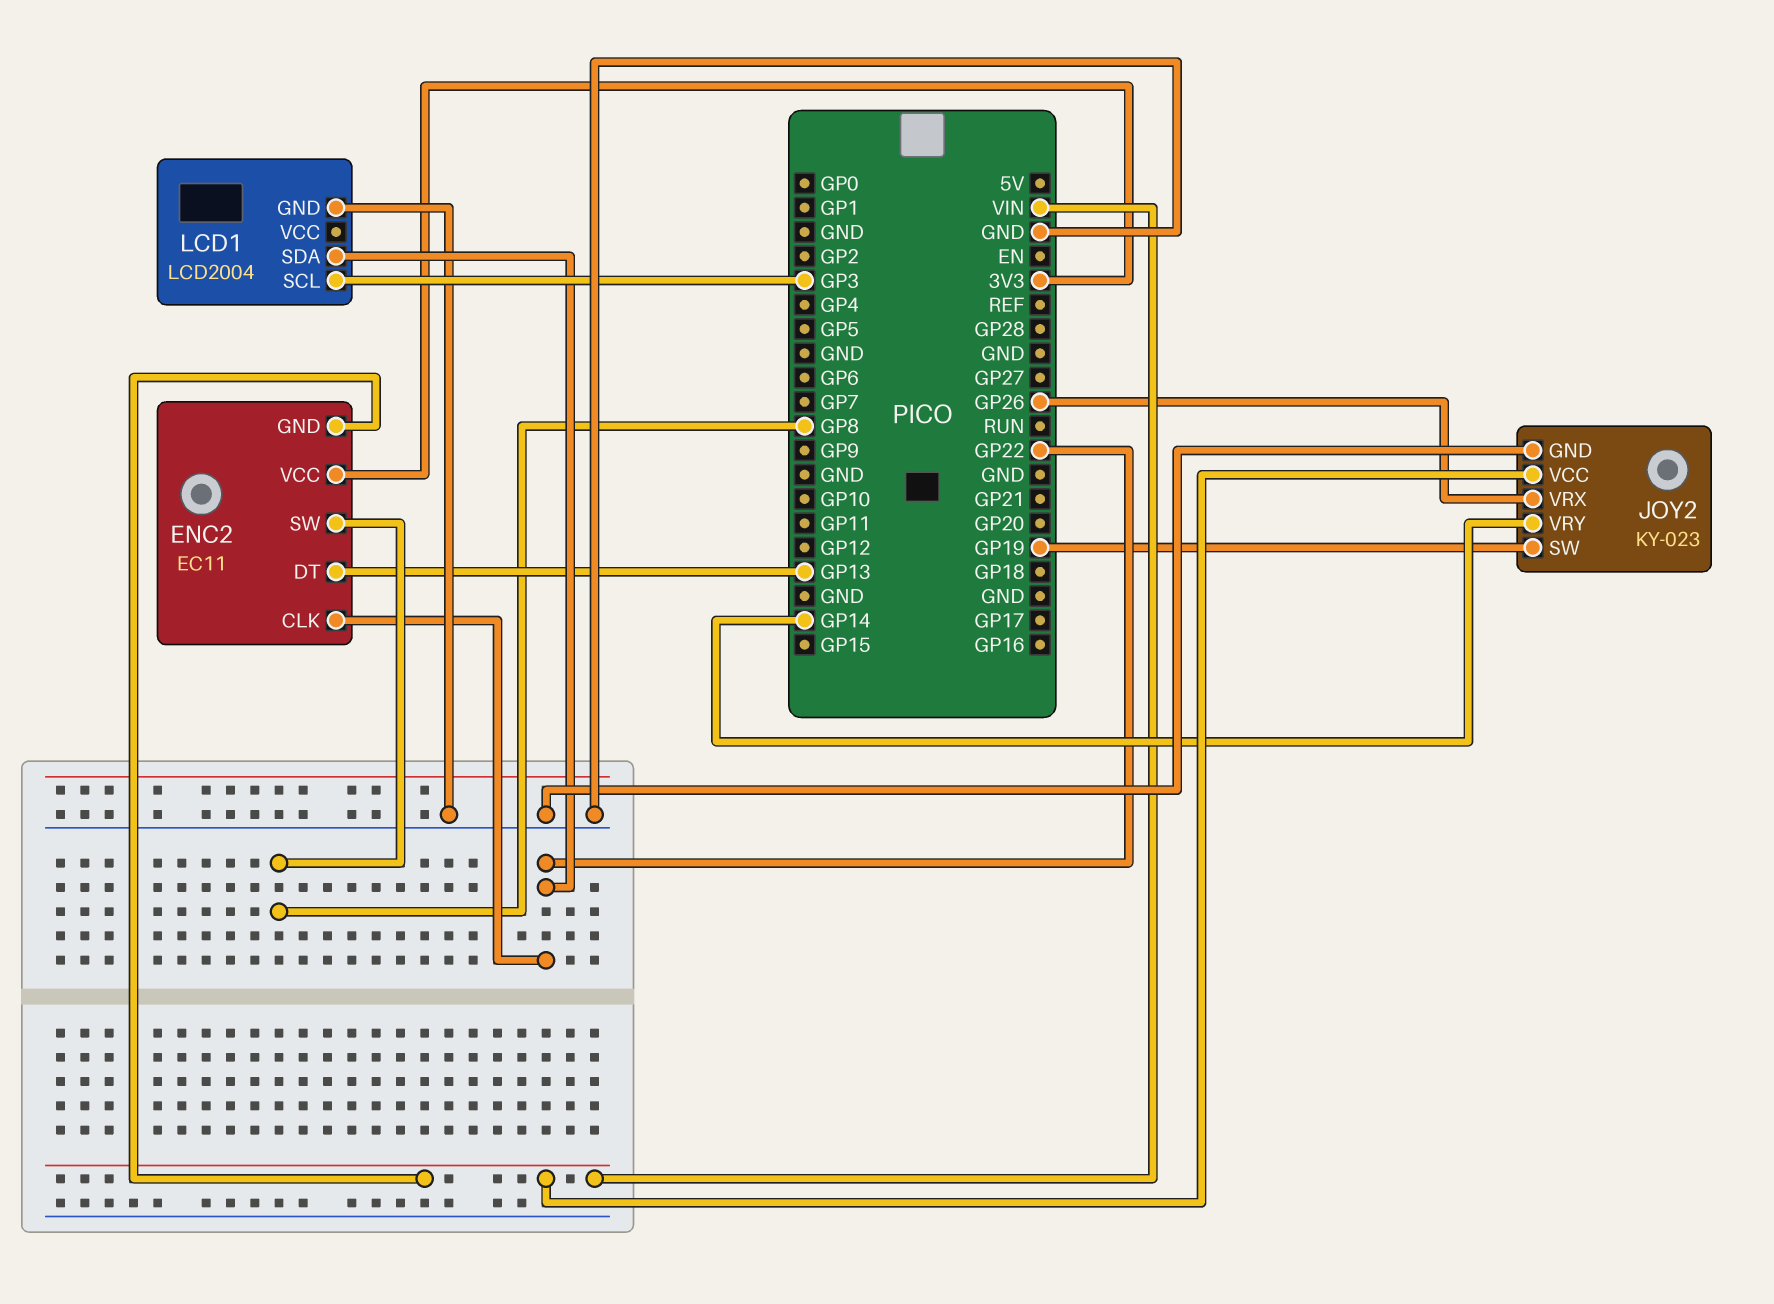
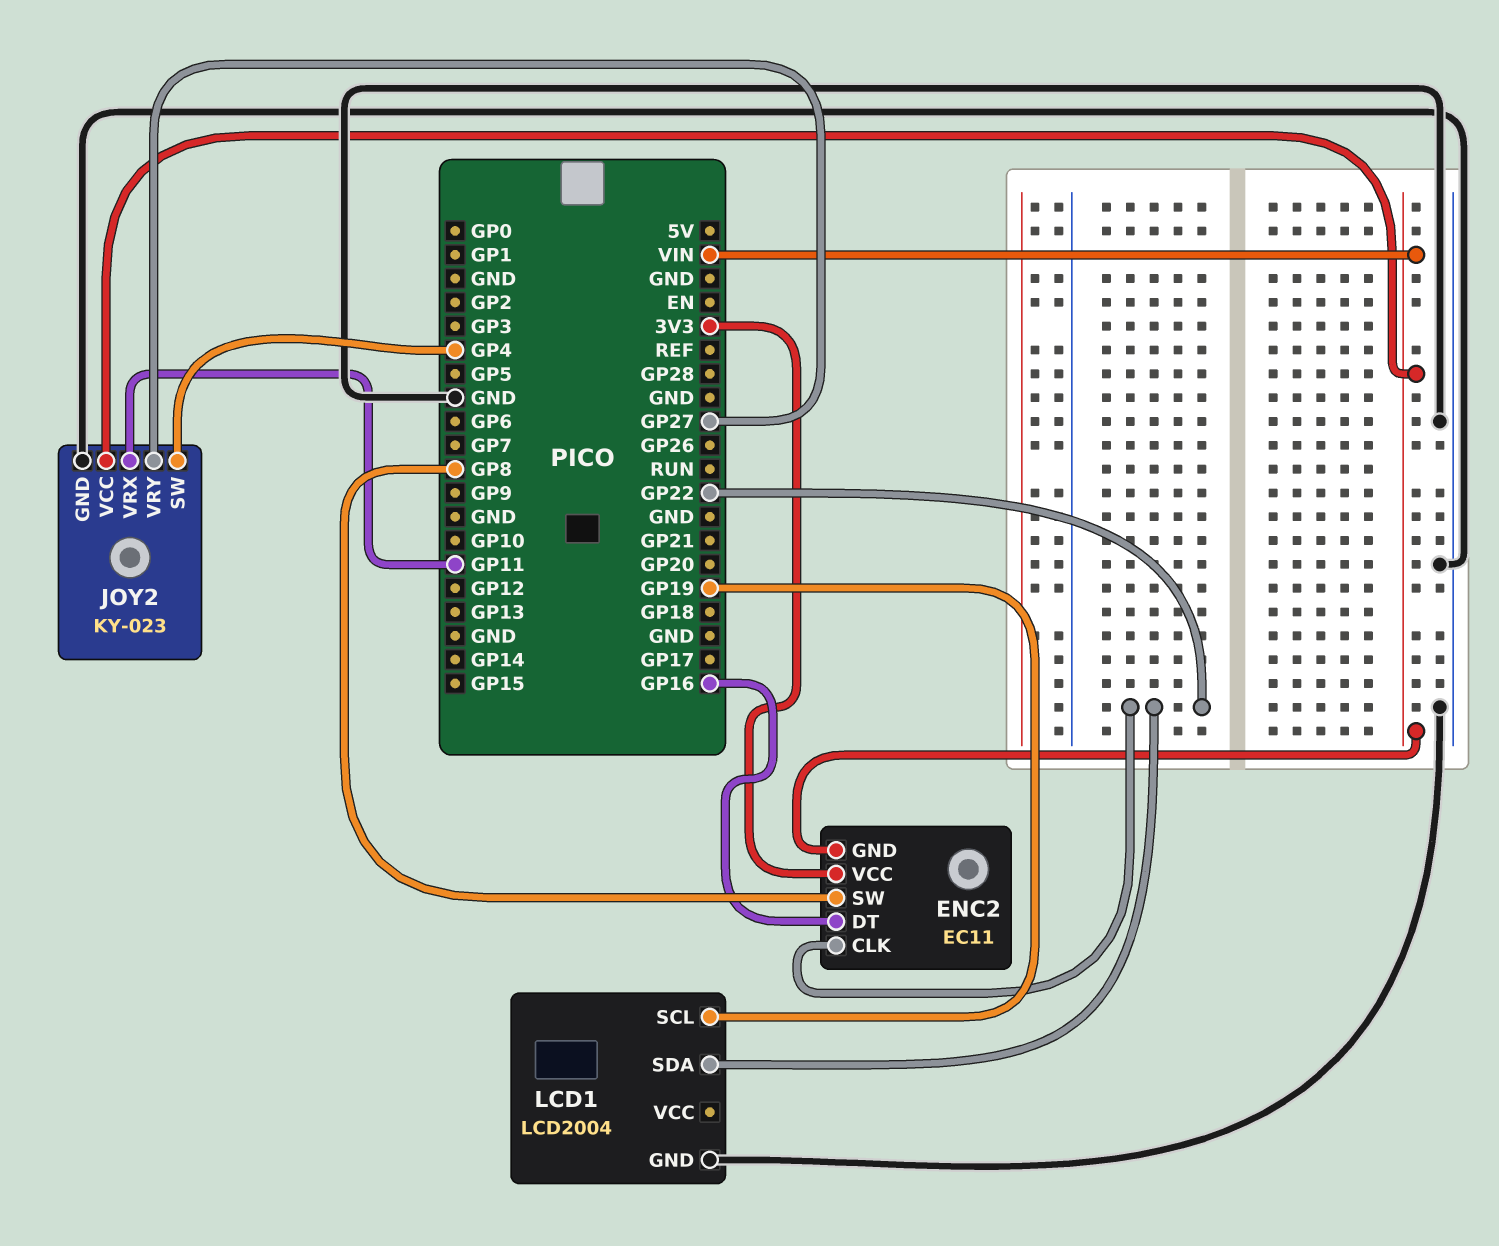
ENC2 pin DT: GP13 -> GP16
JOY2 pin SW: GP19 -> GP4
JOY2 pin VRX: GP26 -> GP11
JOY2 pin VRY: GP14 -> GP27
LCD1 pin SCL: GP3 -> GP19

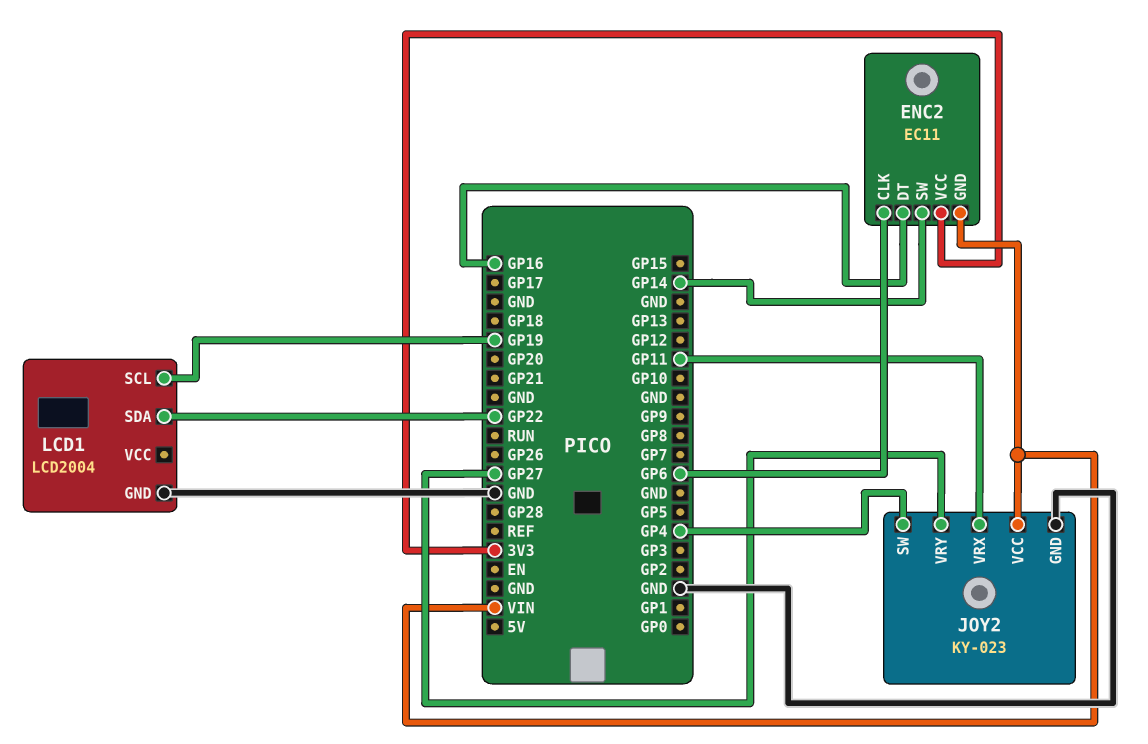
ENC2 pin CLK: GP22 -> GP6
ENC2 pin SW: GP8 -> GP14

